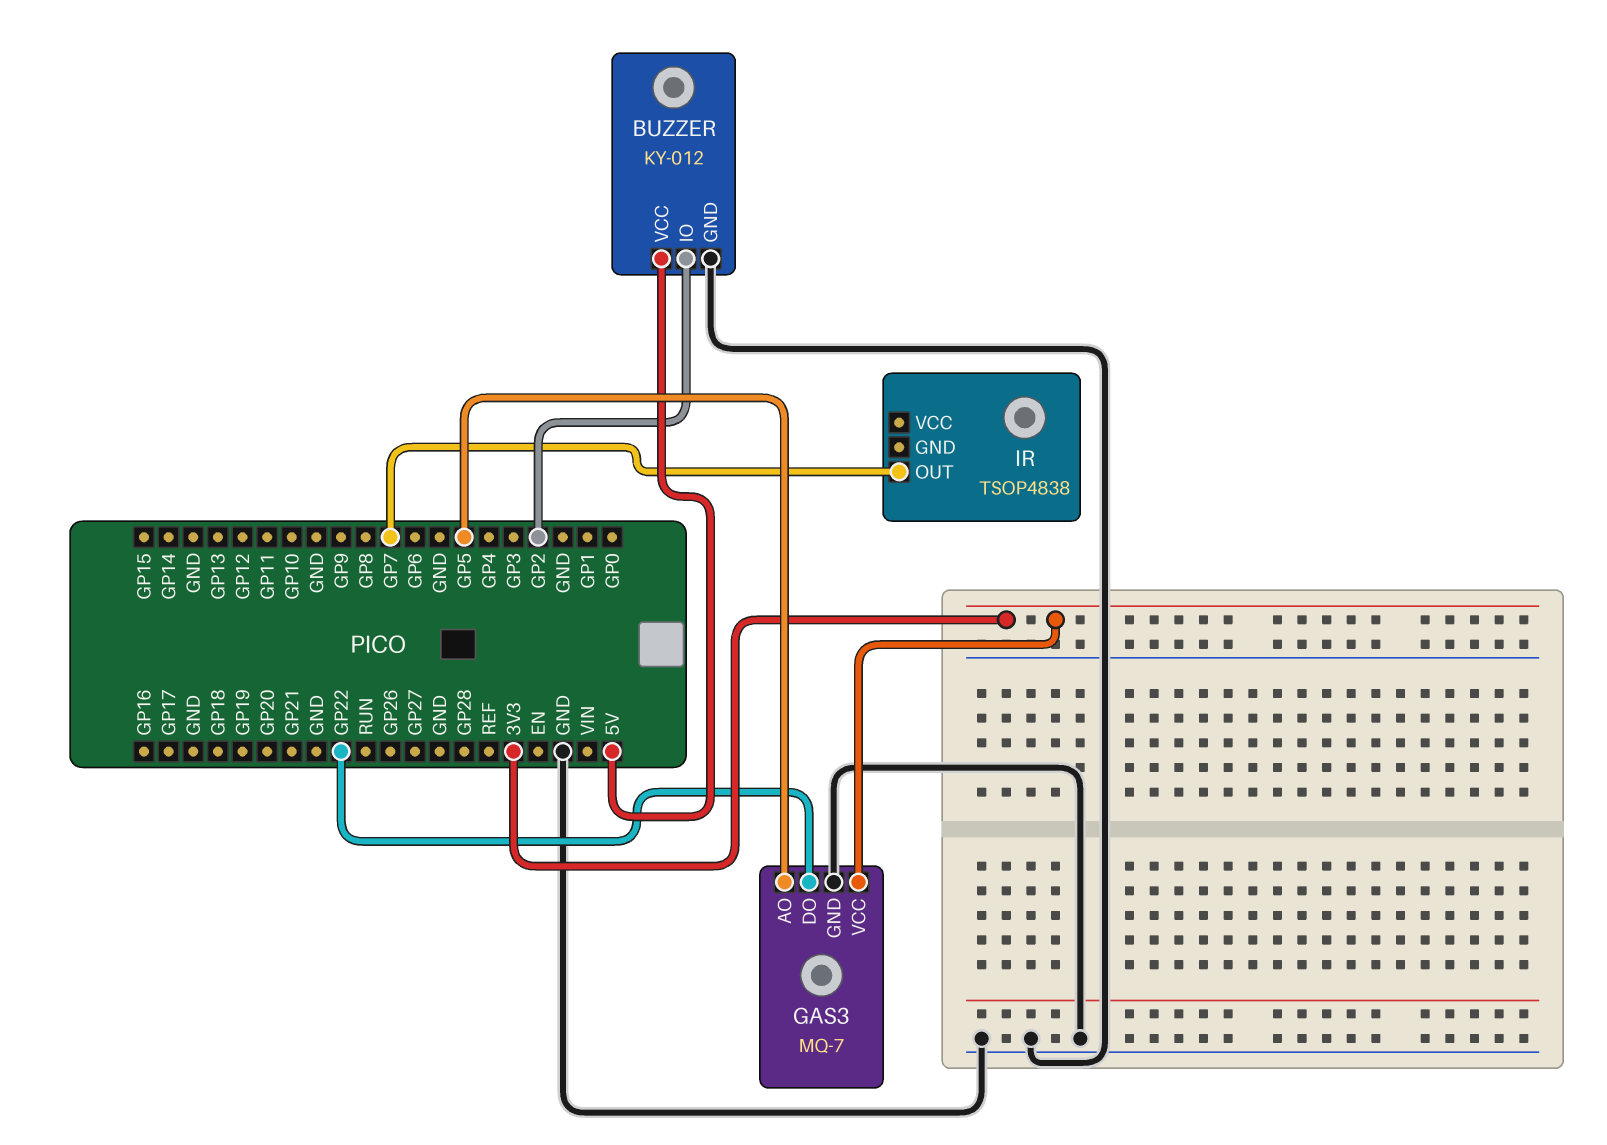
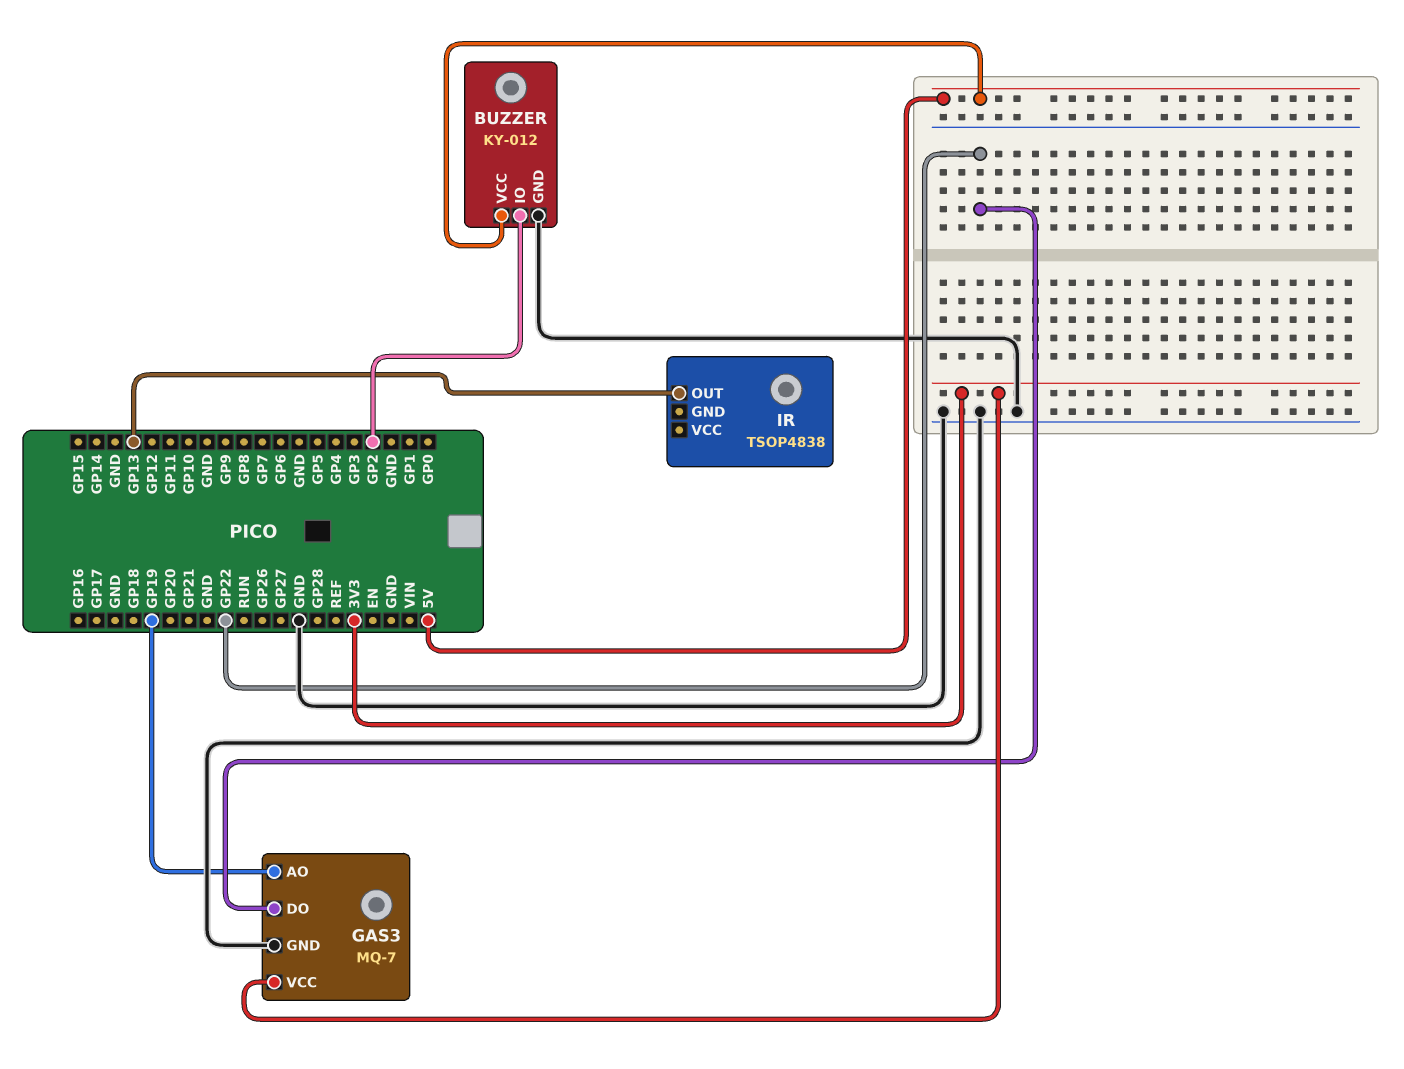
GAS3 pin AO: GP5 -> GP19
IR pin OUT: GP7 -> GP13

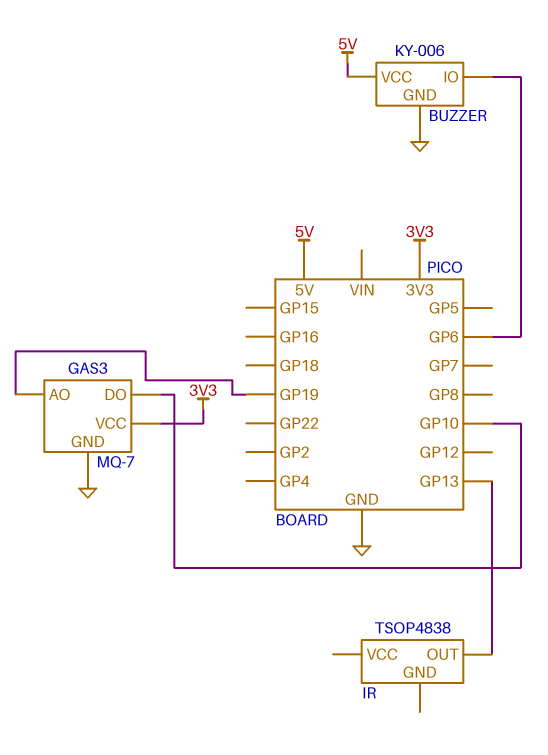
BUZZER: KY-012 -> KY-006
BUZZER pin IO: GP2 -> GP6
GAS3 pin DO: GP22 -> GP10

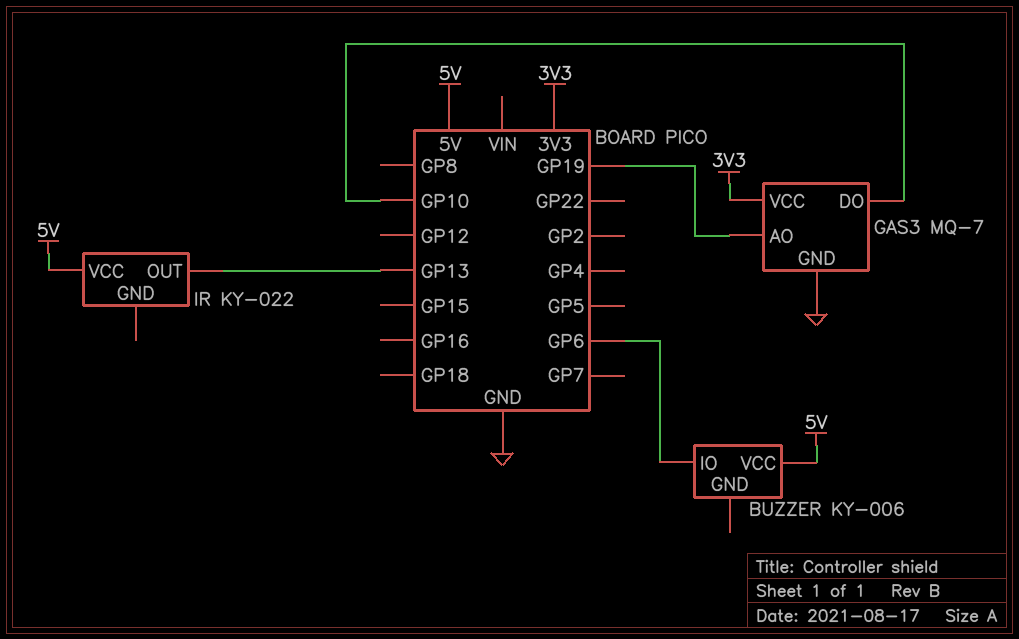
BUZZER pin GND: GND -> none
IR: TSOP4838 -> KY-022
IR pin VCC: none -> 5V

